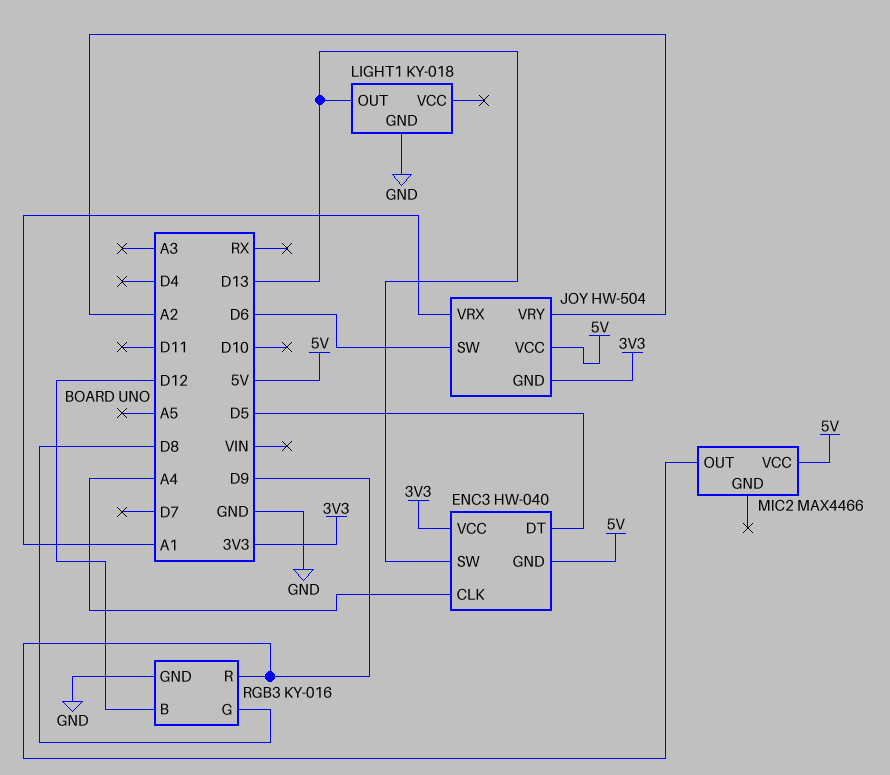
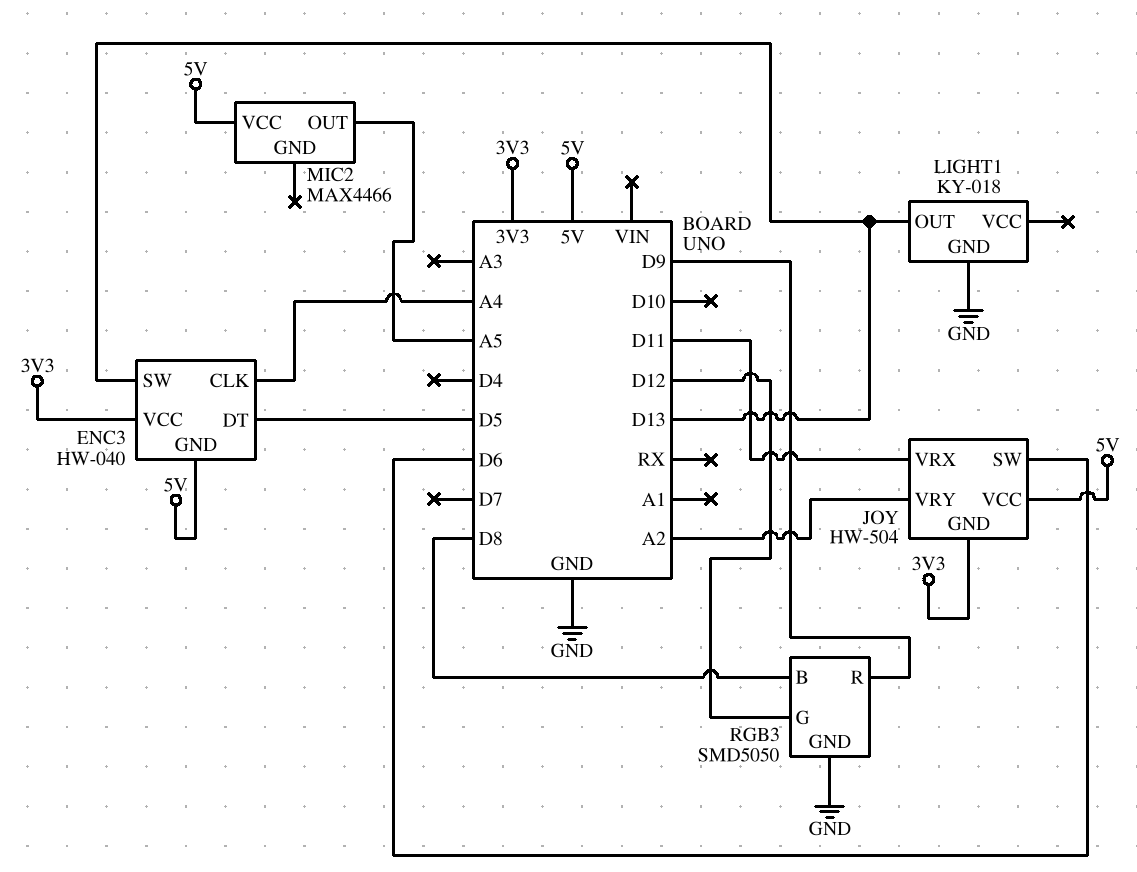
JOY pin VRX: A1 -> D11
MIC2 pin OUT: D9 -> A5
RGB3: KY-016 -> SMD5050
RGB3 pin B: D12 -> D8
RGB3 pin G: D8 -> D12

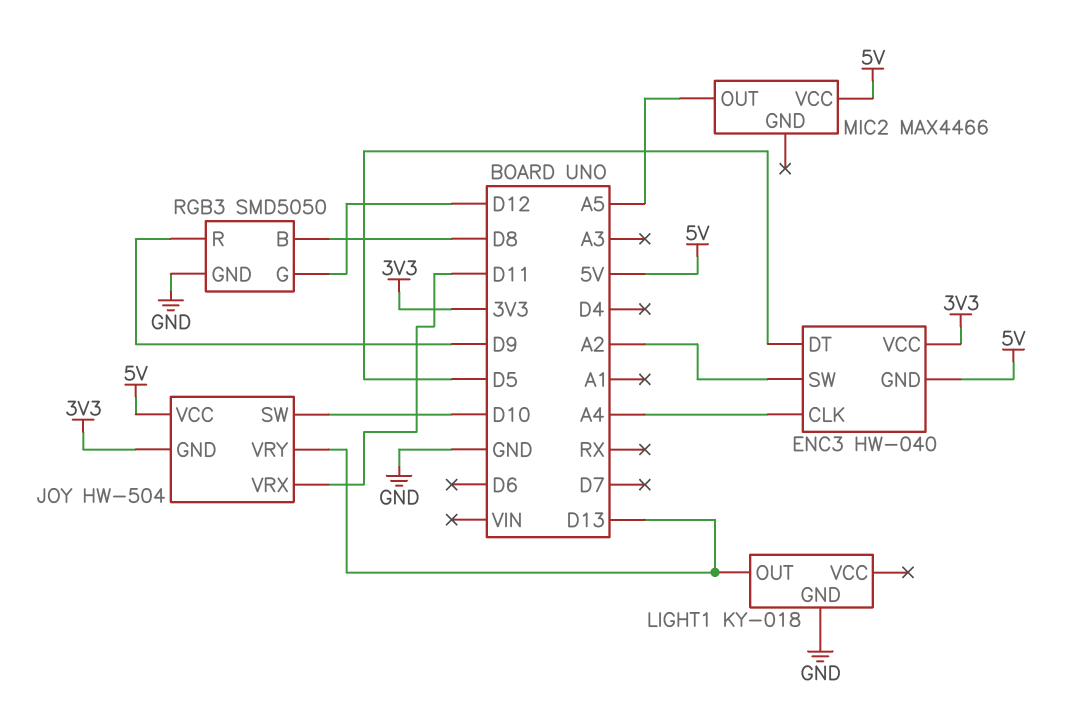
ENC3 pin SW: D13 -> A2
JOY pin SW: D6 -> D10
JOY pin VRY: A2 -> D13

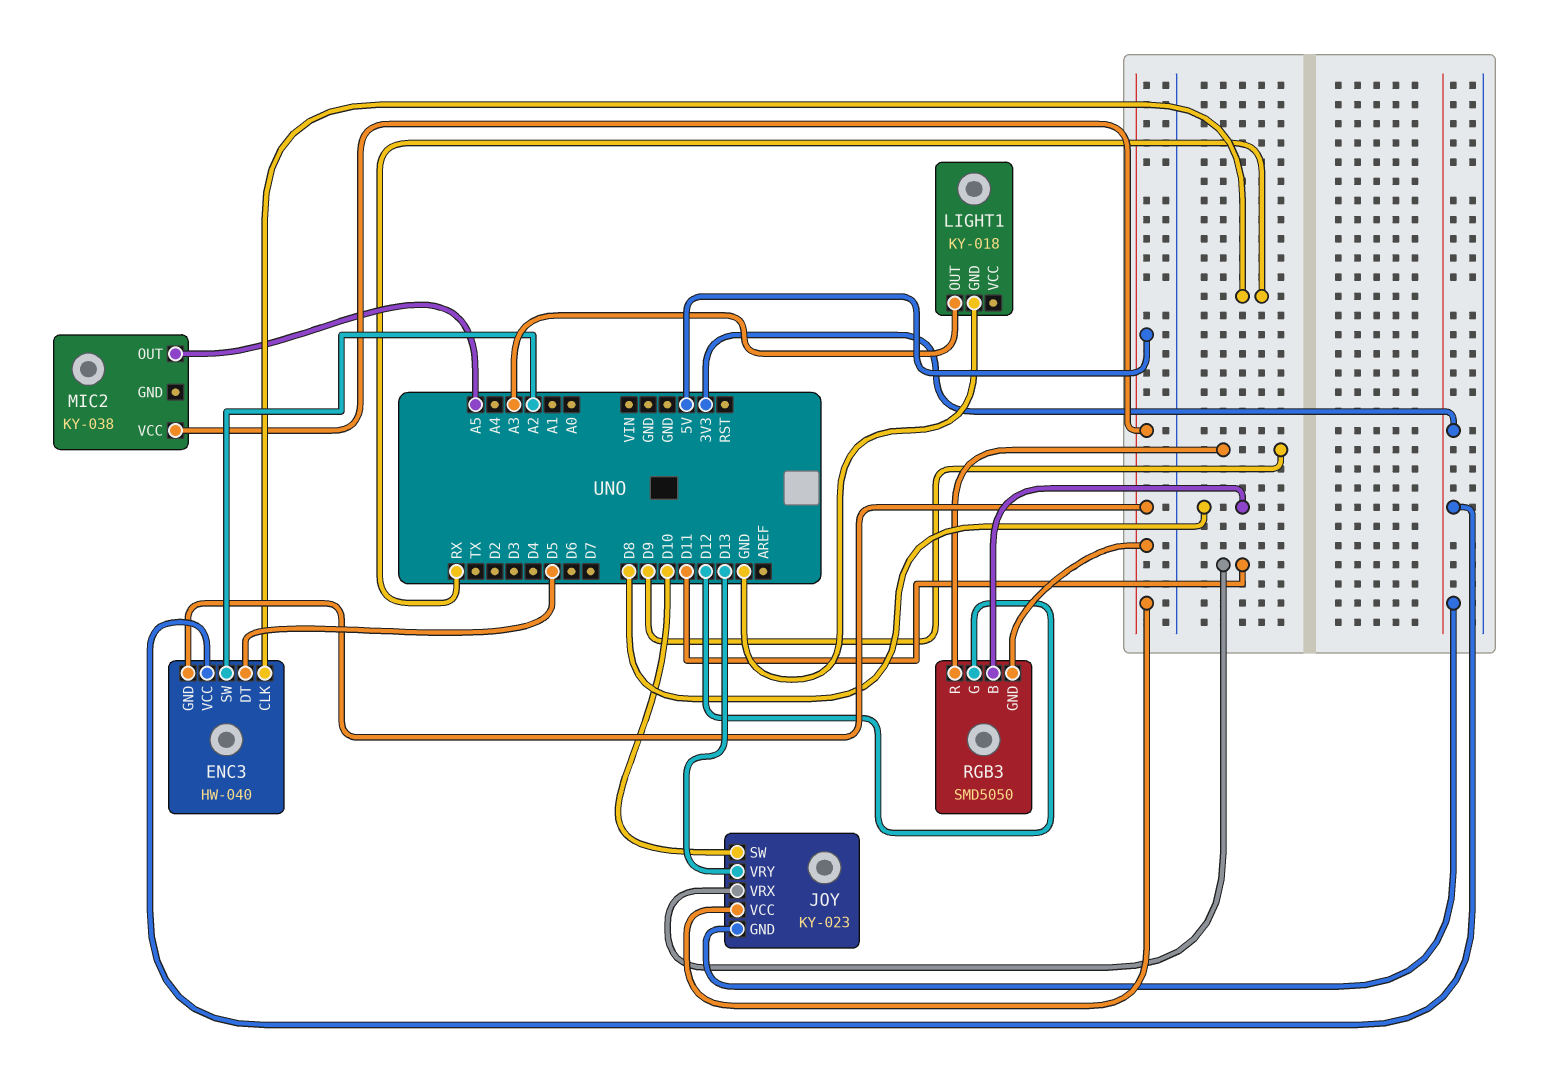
ENC3 pin CLK: A4 -> RX
JOY: HW-504 -> KY-023
LIGHT1 pin OUT: D13 -> A3
MIC2: MAX4466 -> KY-038
RGB3 pin GND: GND -> 5V

